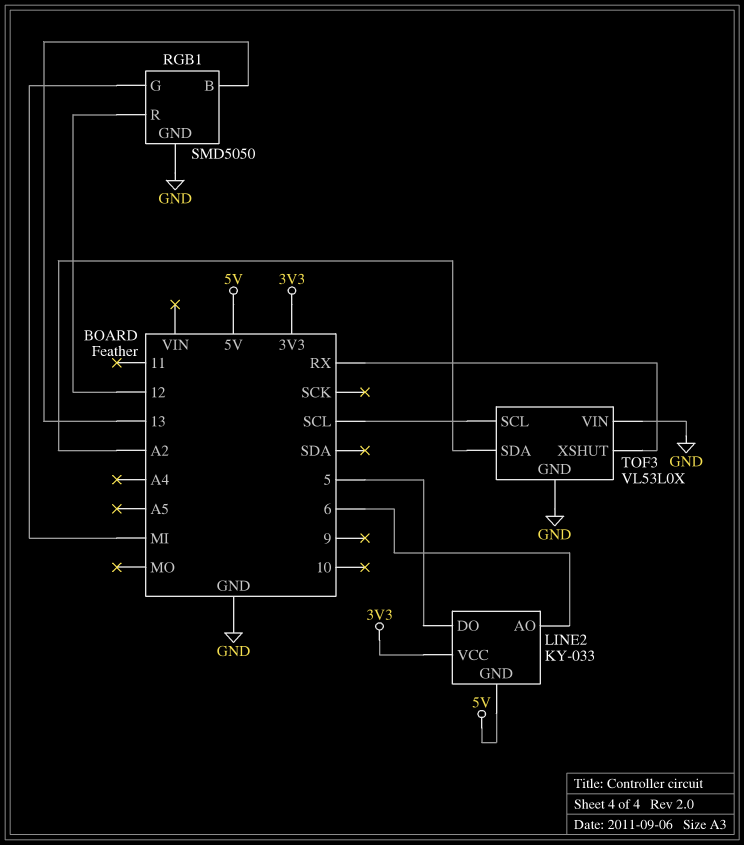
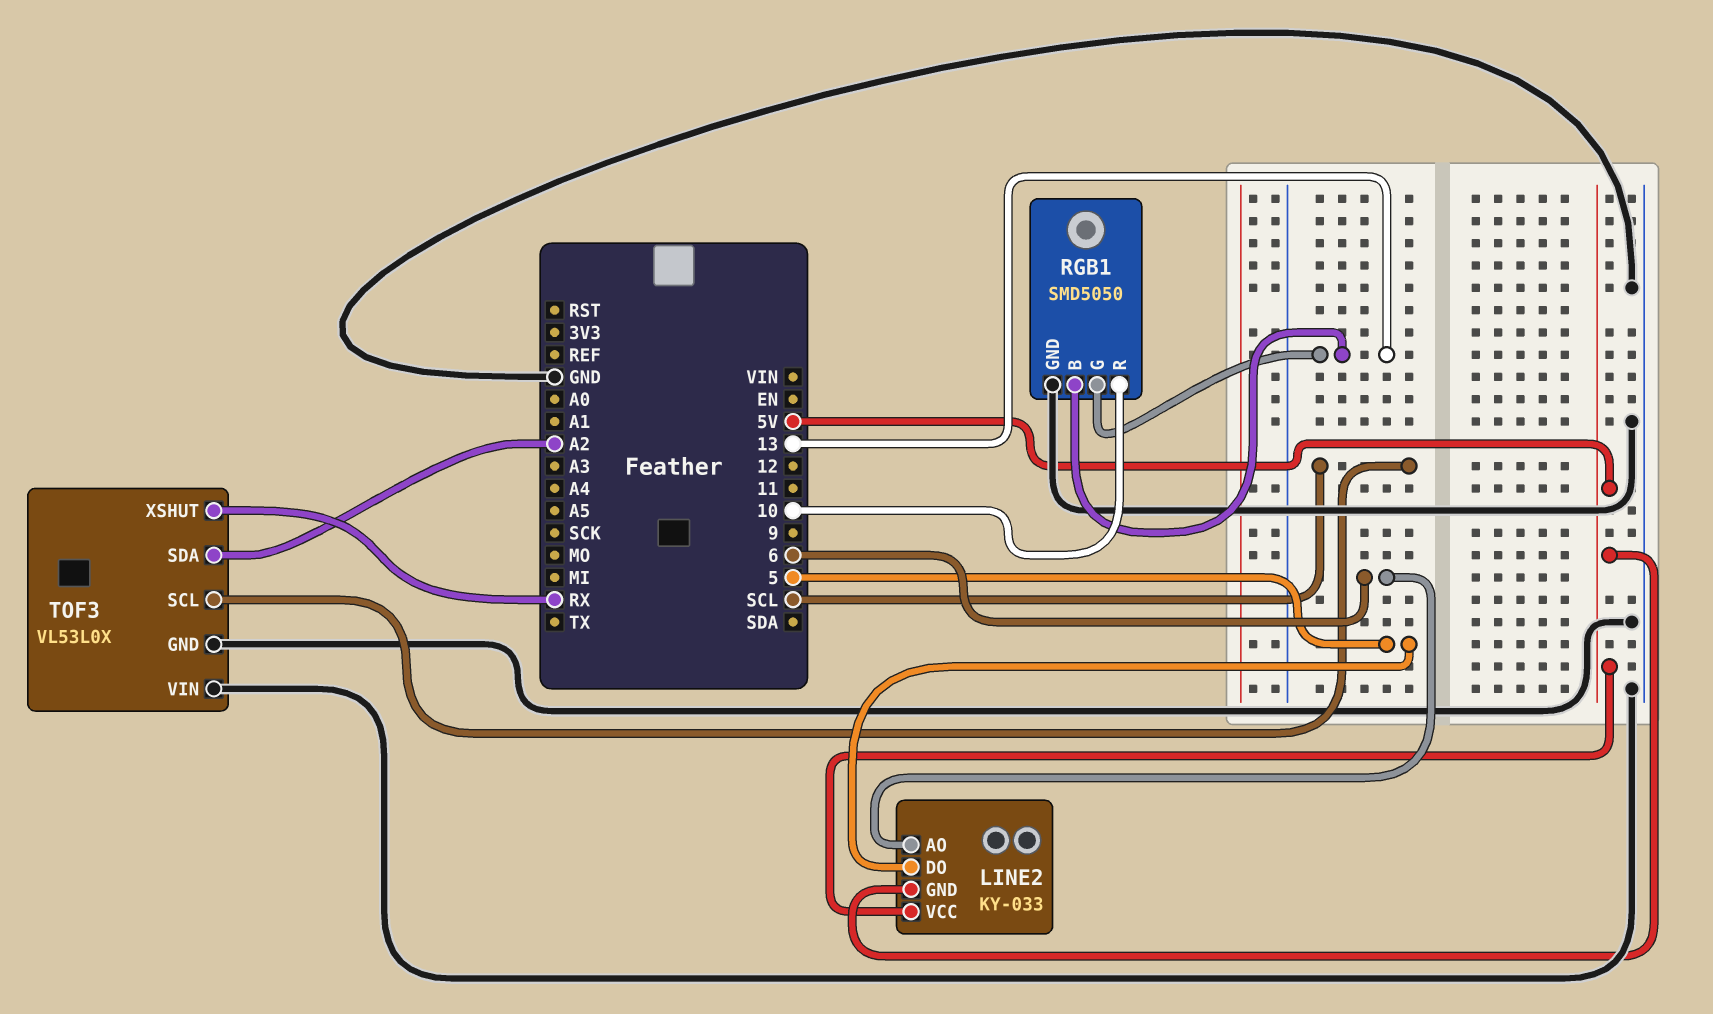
LINE2 pin VCC: 3V3 -> 5V
RGB1 pin G: MI -> 13
RGB1 pin R: 12 -> 10

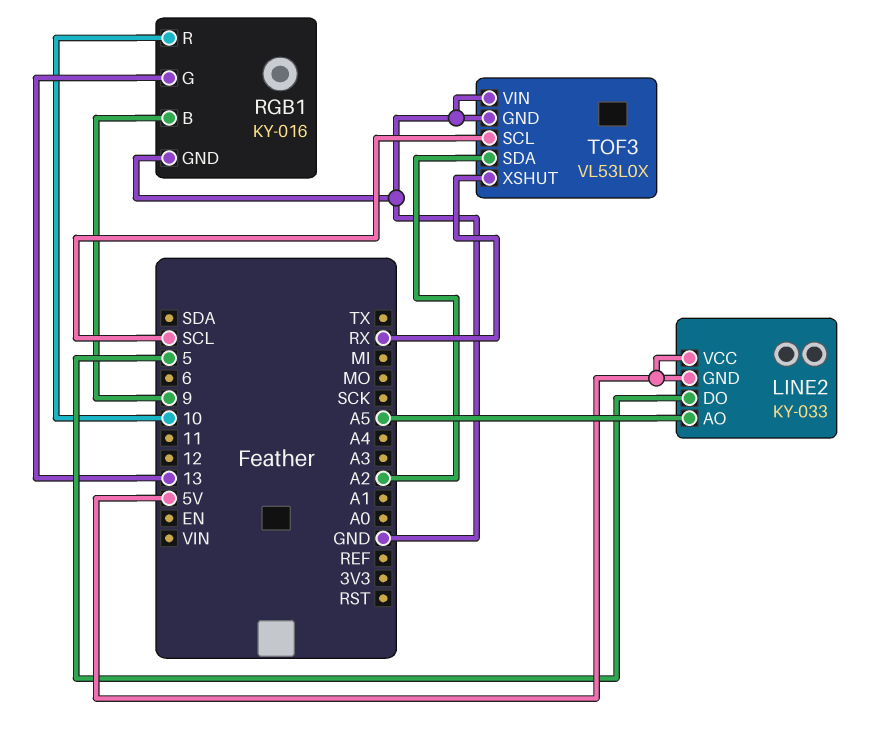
LINE2 pin AO: 6 -> A5
RGB1: SMD5050 -> KY-016
RGB1 pin B: 13 -> 9

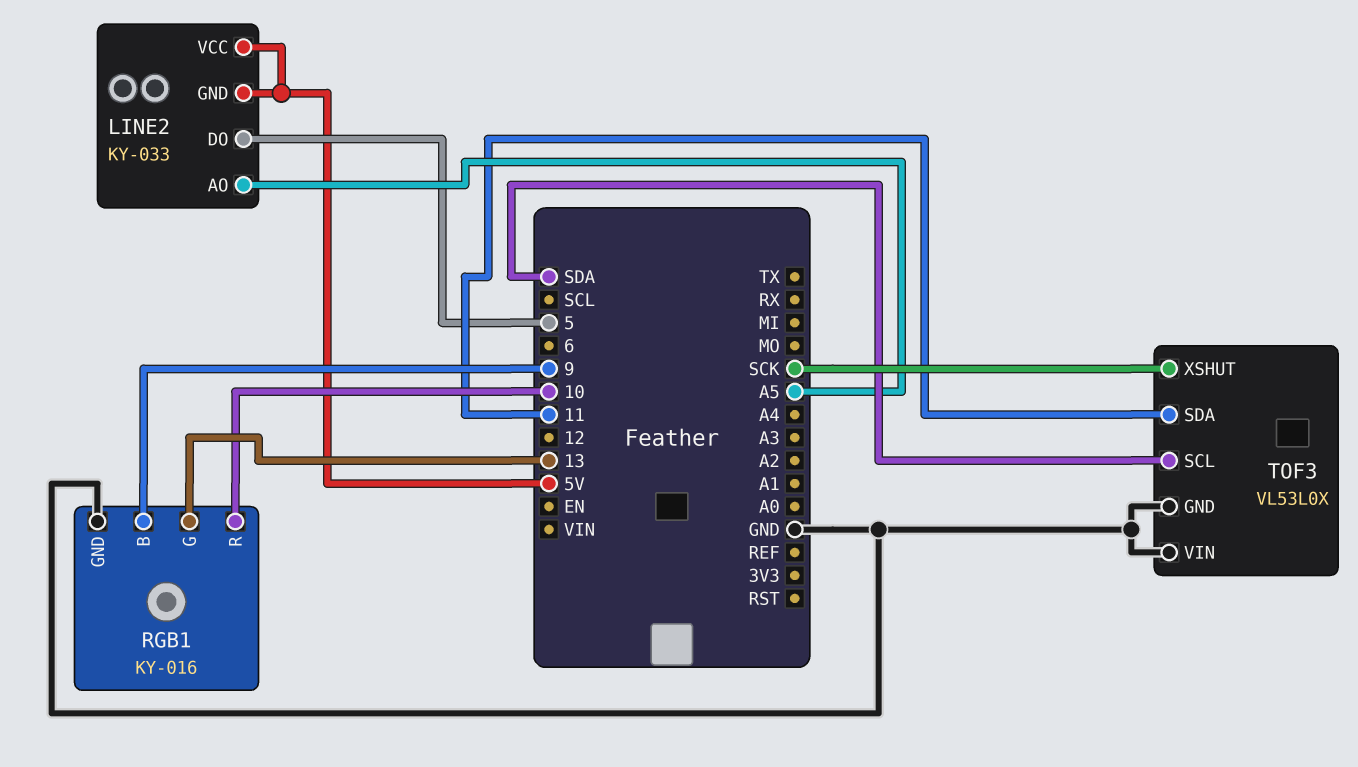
TOF3 pin SCL: SCL -> SDA
TOF3 pin SDA: A2 -> 11
TOF3 pin XSHUT: RX -> SCK

